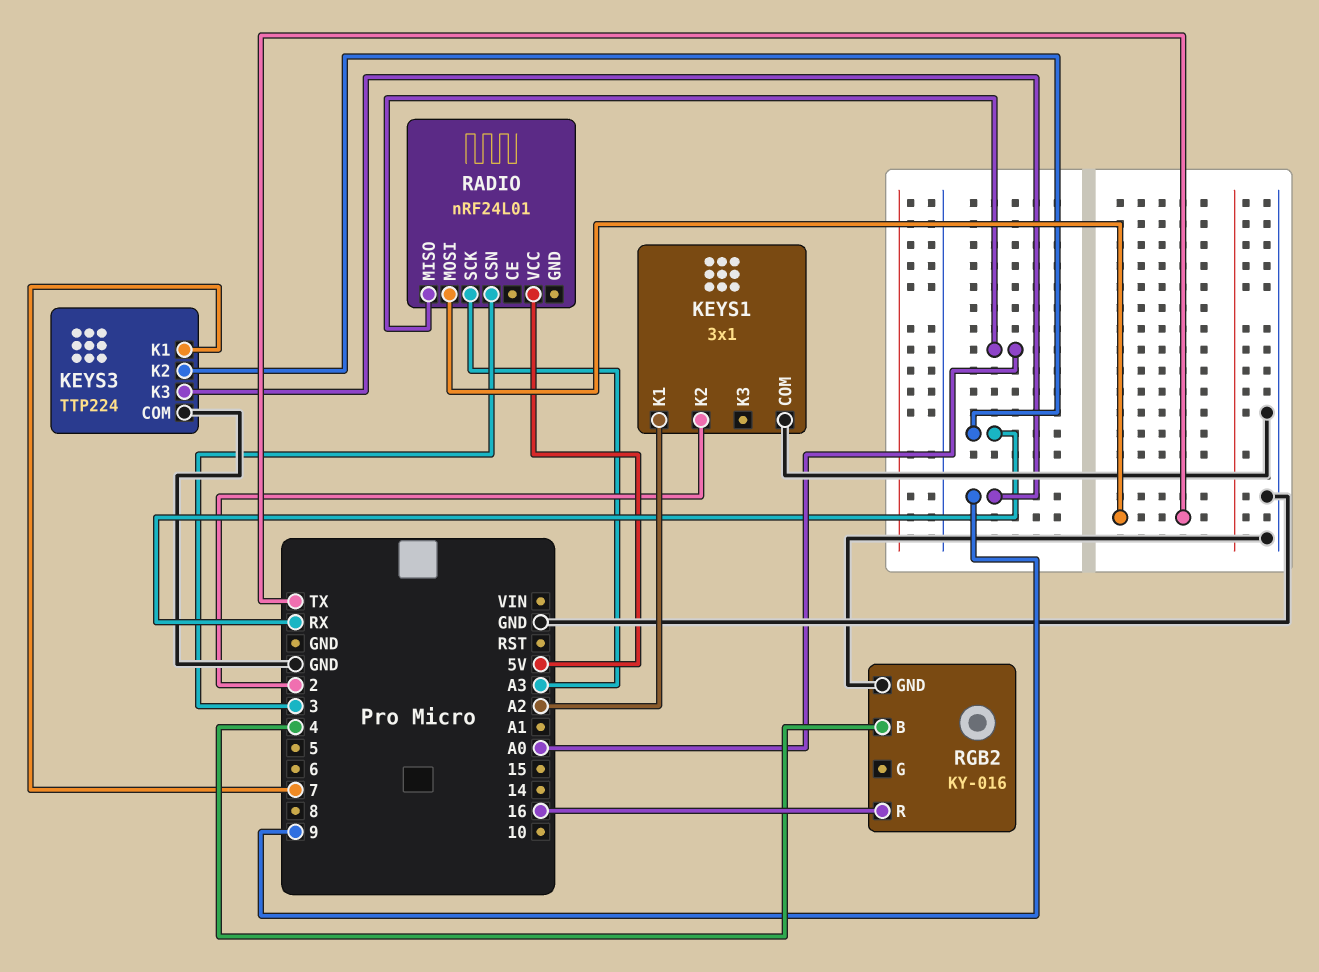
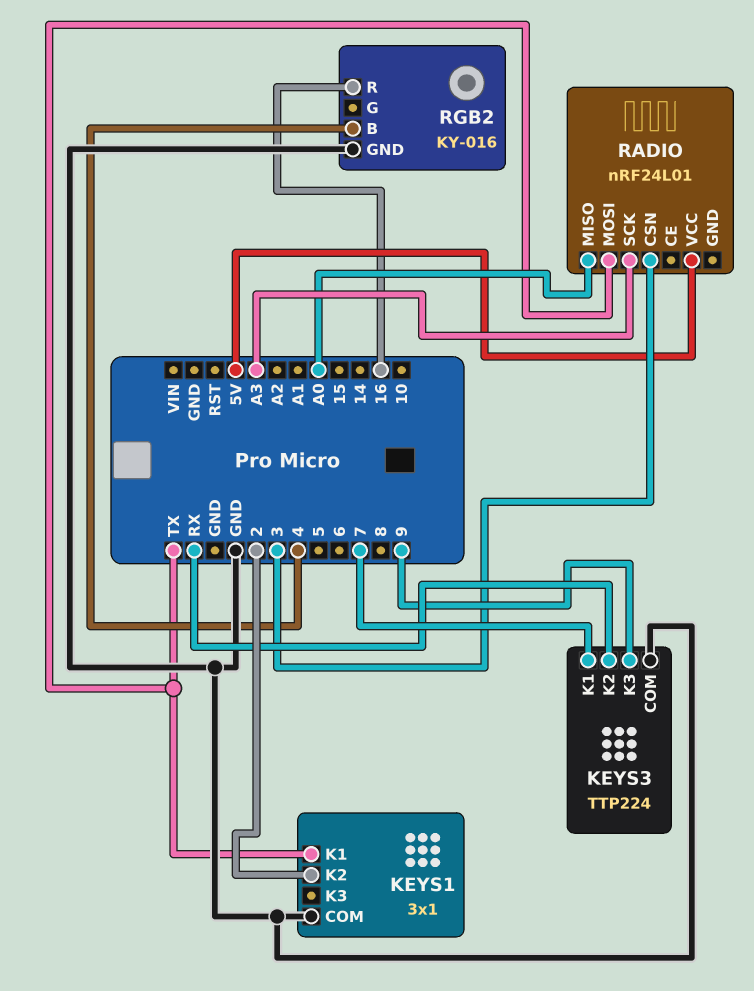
KEYS1 pin K1: A2 -> TX

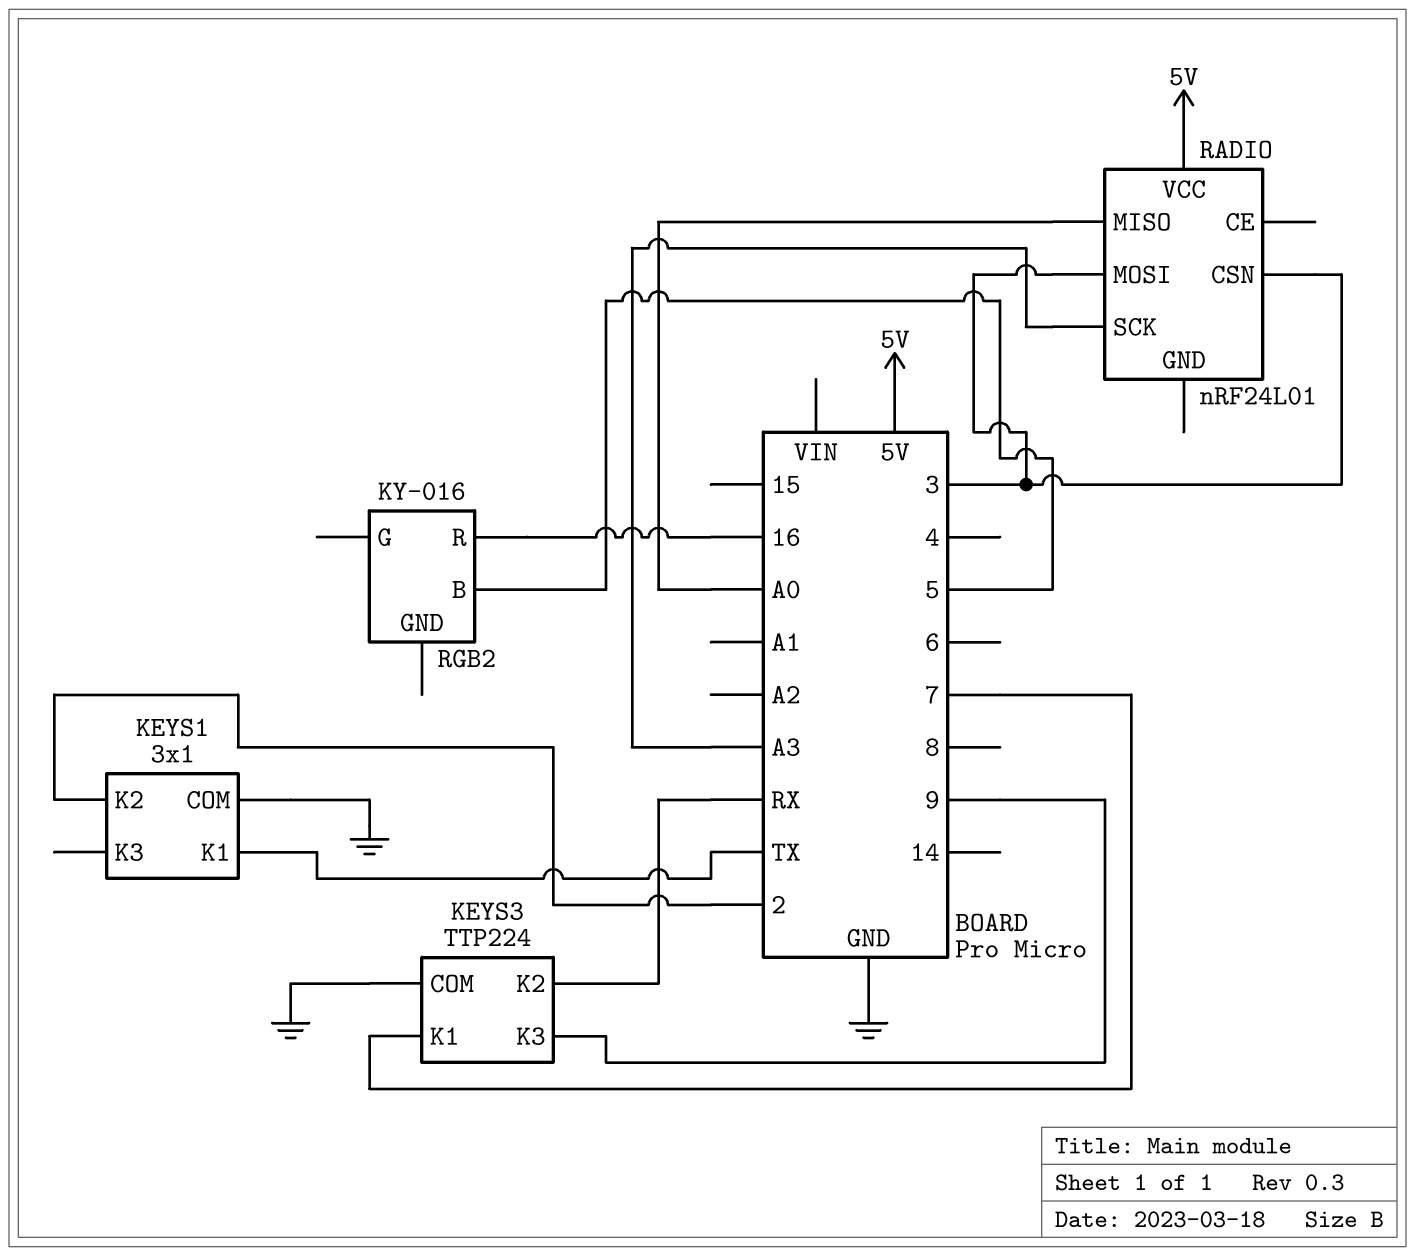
RADIO pin MOSI: TX -> 3
RGB2 pin B: 4 -> 5
RGB2 pin GND: GND -> none

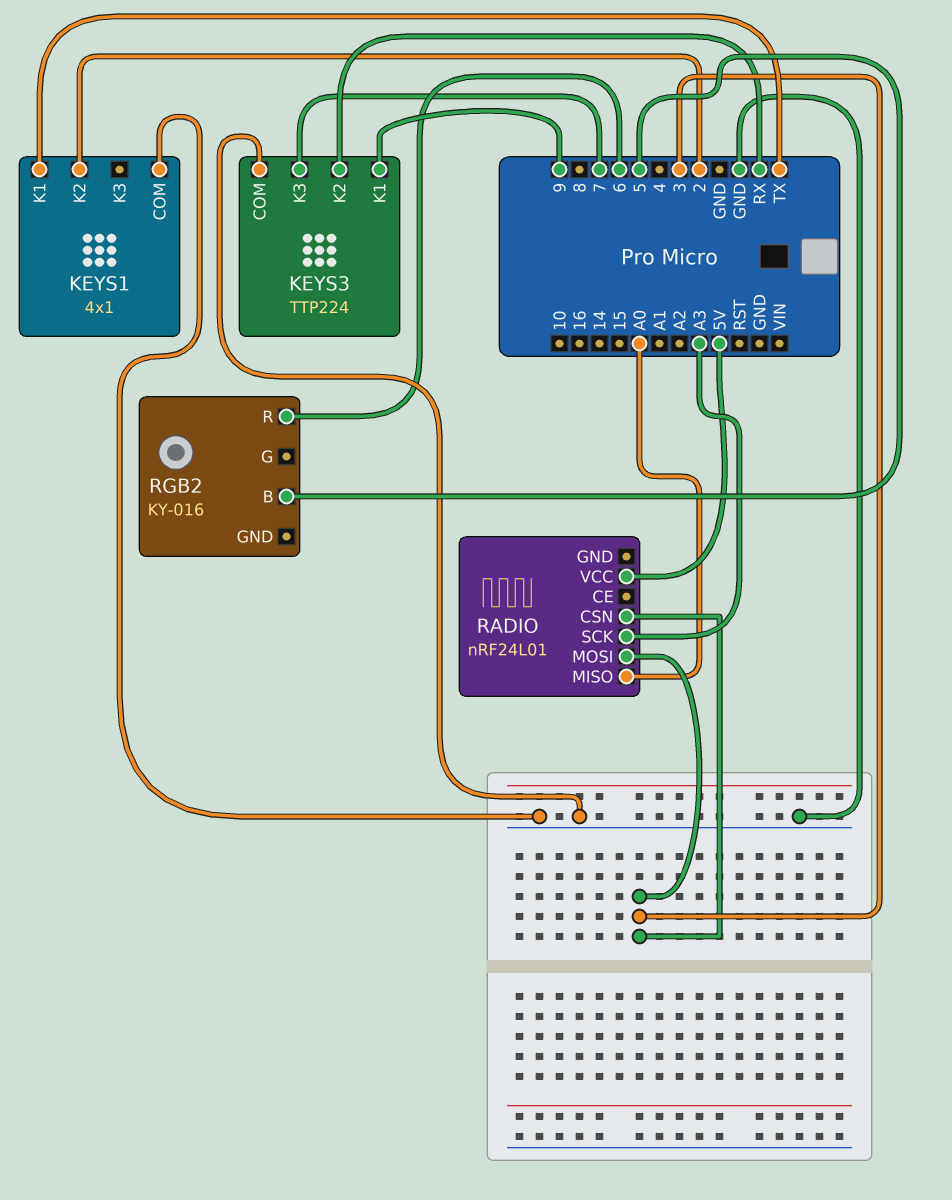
KEYS1: 3x1 -> 4x1
KEYS3 pin K1: 7 -> 9
KEYS3 pin K3: 9 -> 7
RGB2 pin R: 16 -> 6

